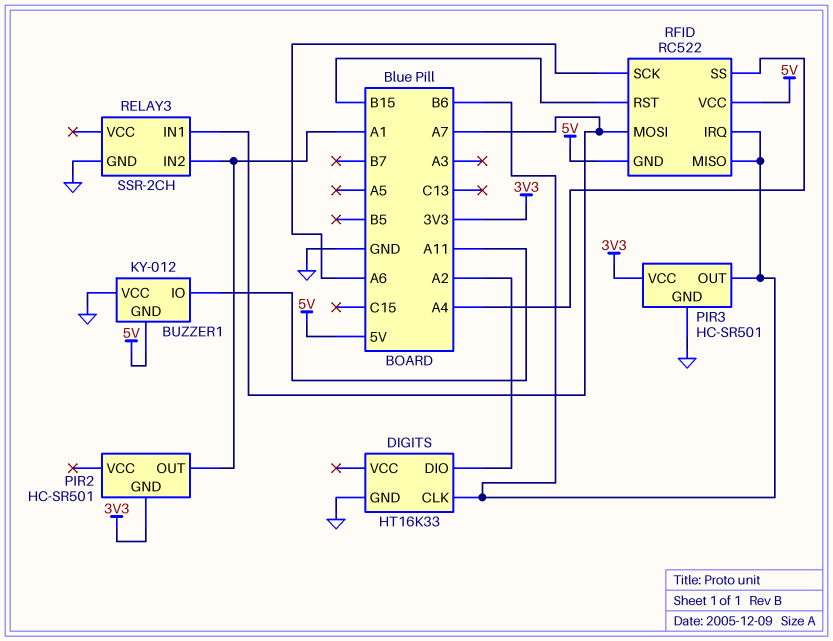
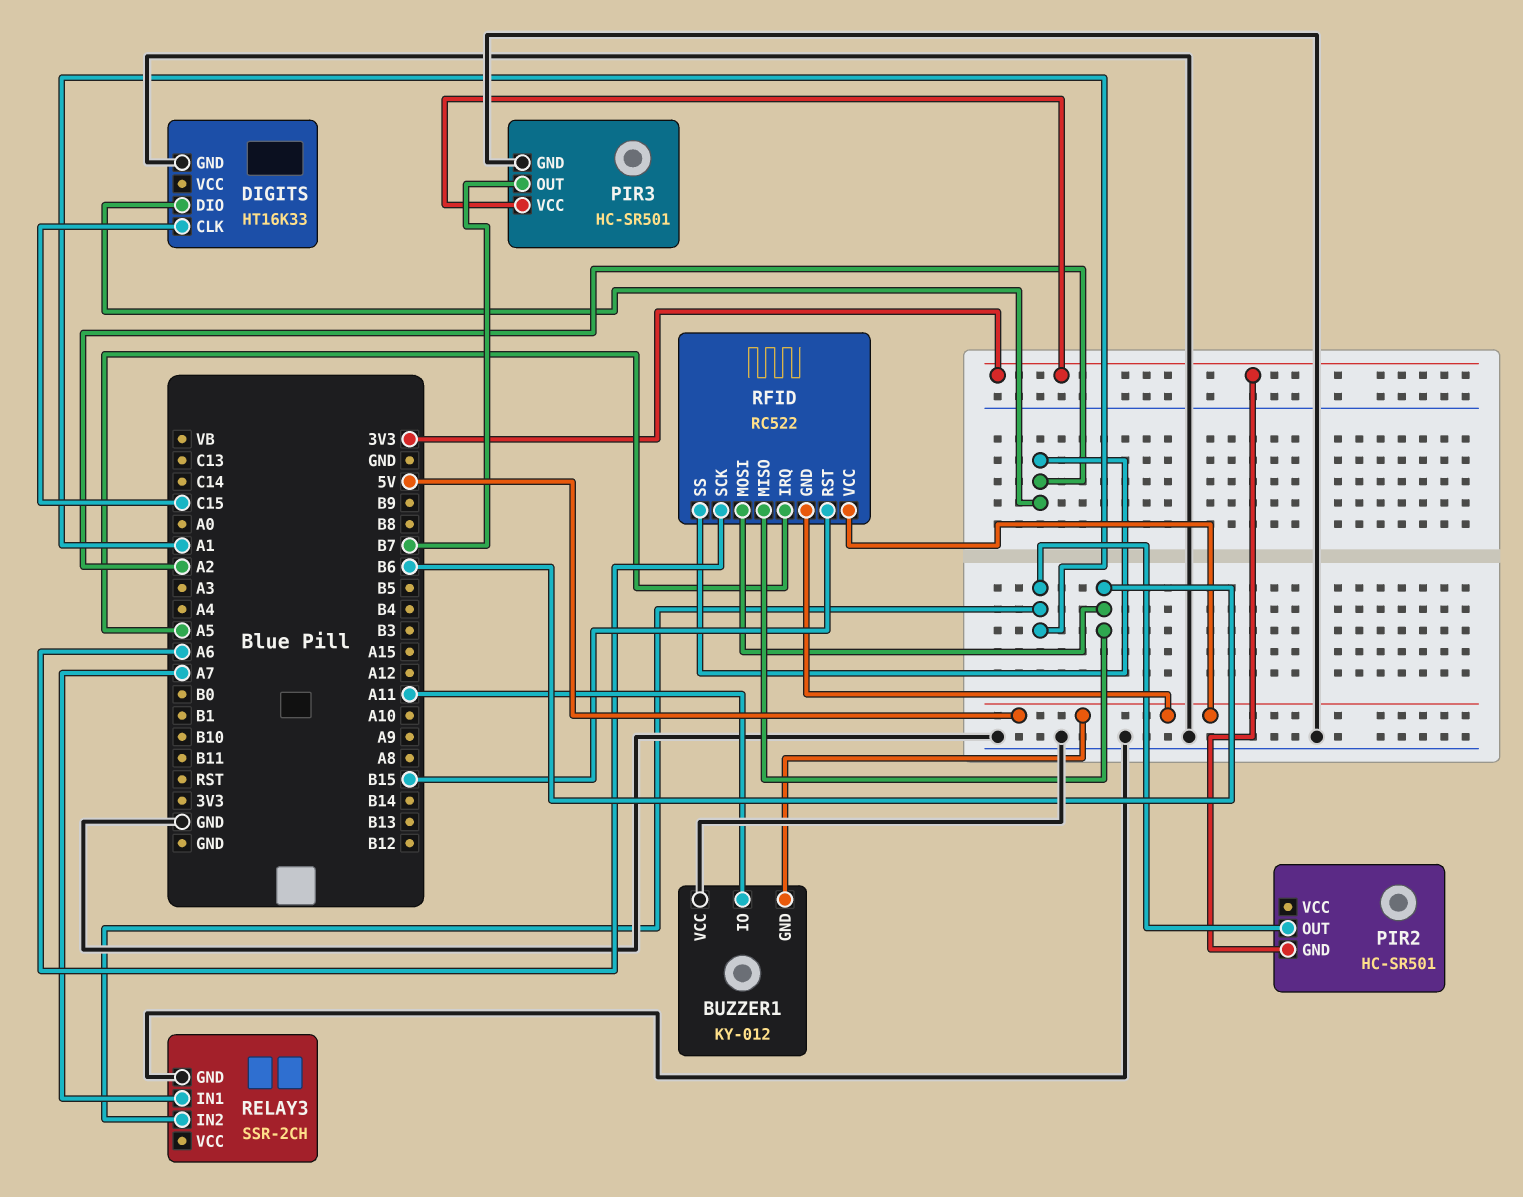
DIGITS pin CLK: B6 -> C15
PIR3 pin OUT: B6 -> B7
RFID pin IRQ: B6 -> A5
RFID pin MOSI: A7 -> B6
RFID pin SS: A4 -> A2

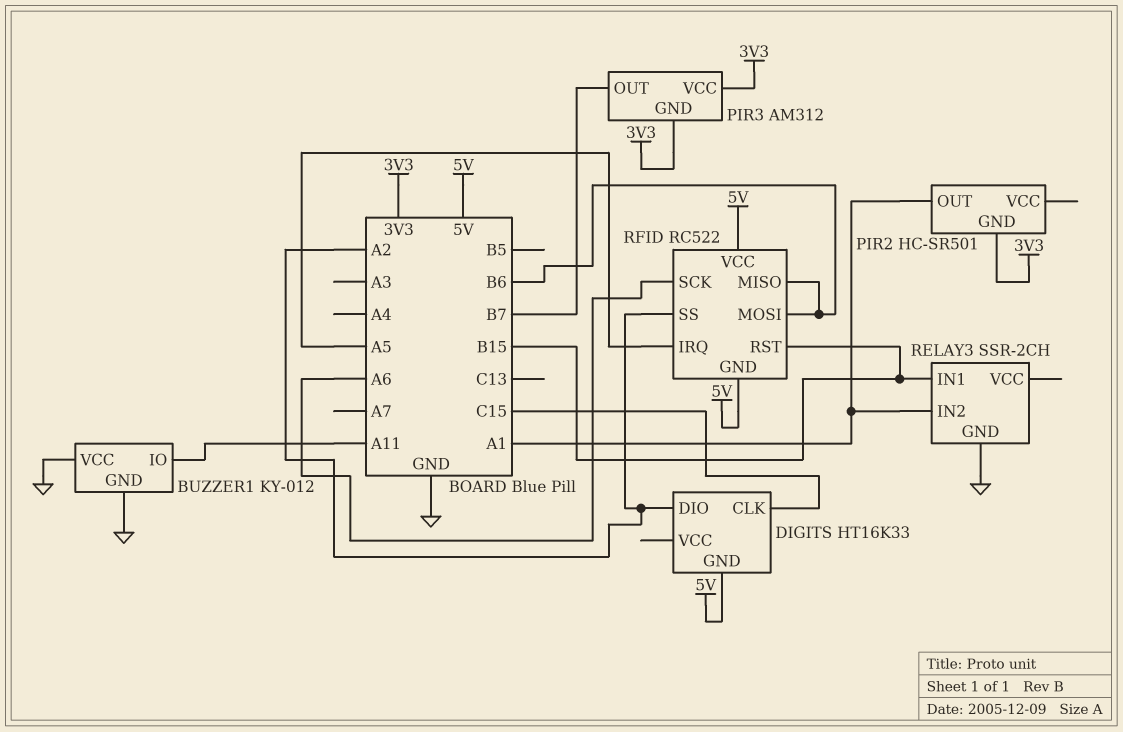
BUZZER1 pin GND: 5V -> GND
DIGITS pin GND: GND -> 5V
PIR3: HC-SR501 -> AM312
PIR3 pin GND: GND -> 3V3
RELAY3 pin IN1: A7 -> B15

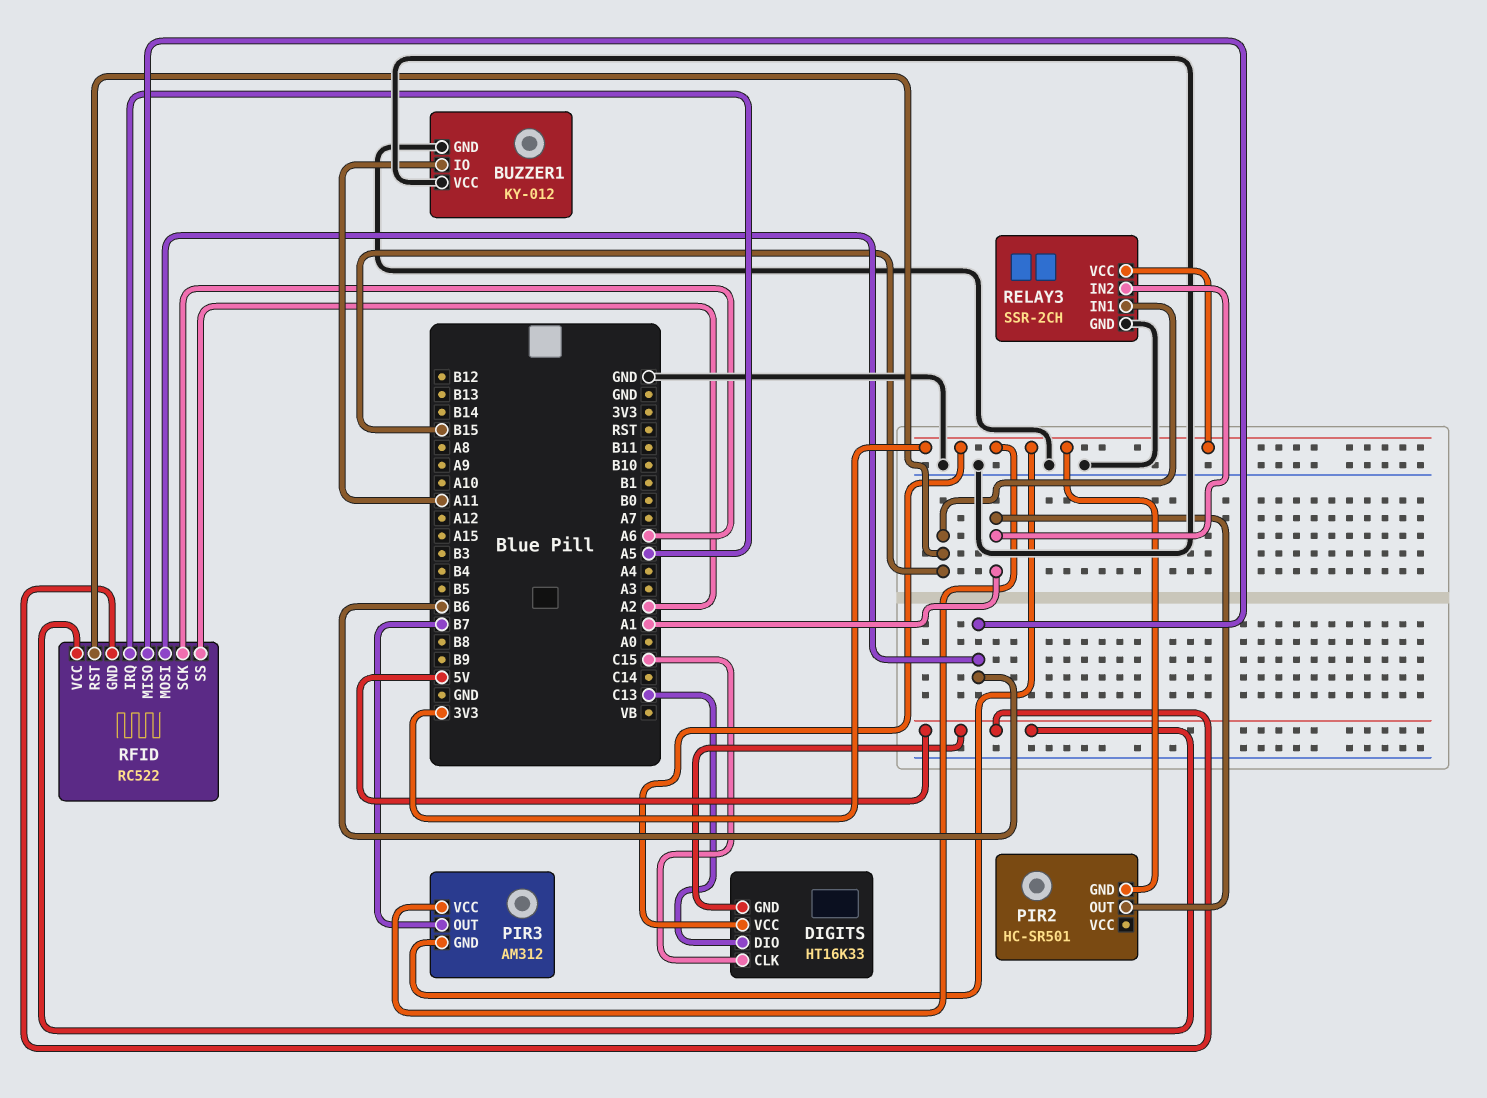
DIGITS pin DIO: A2 -> C13
DIGITS pin VCC: none -> 3V3
RELAY3 pin VCC: none -> 3V3

